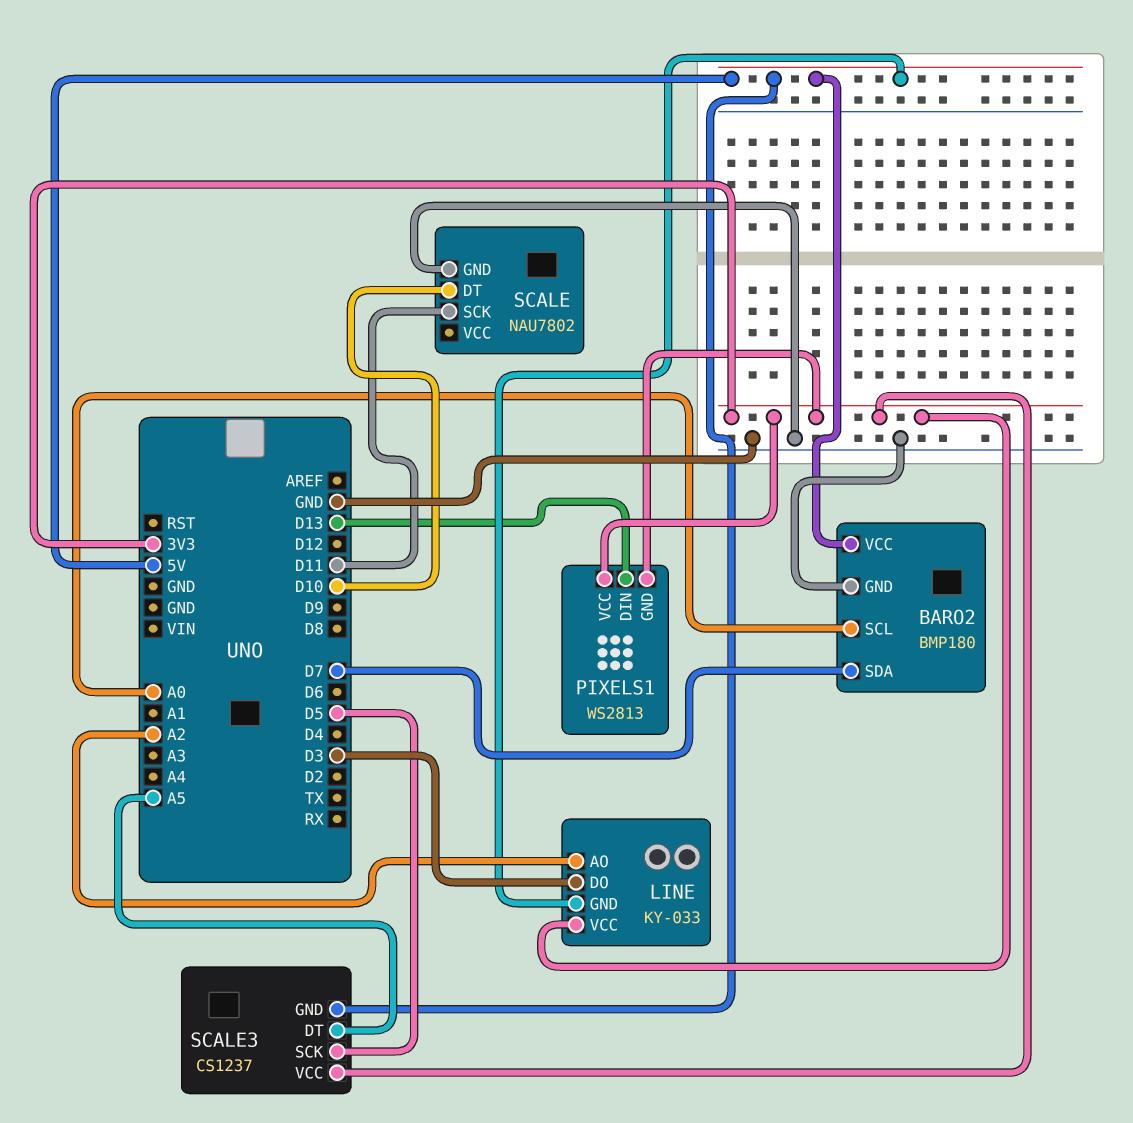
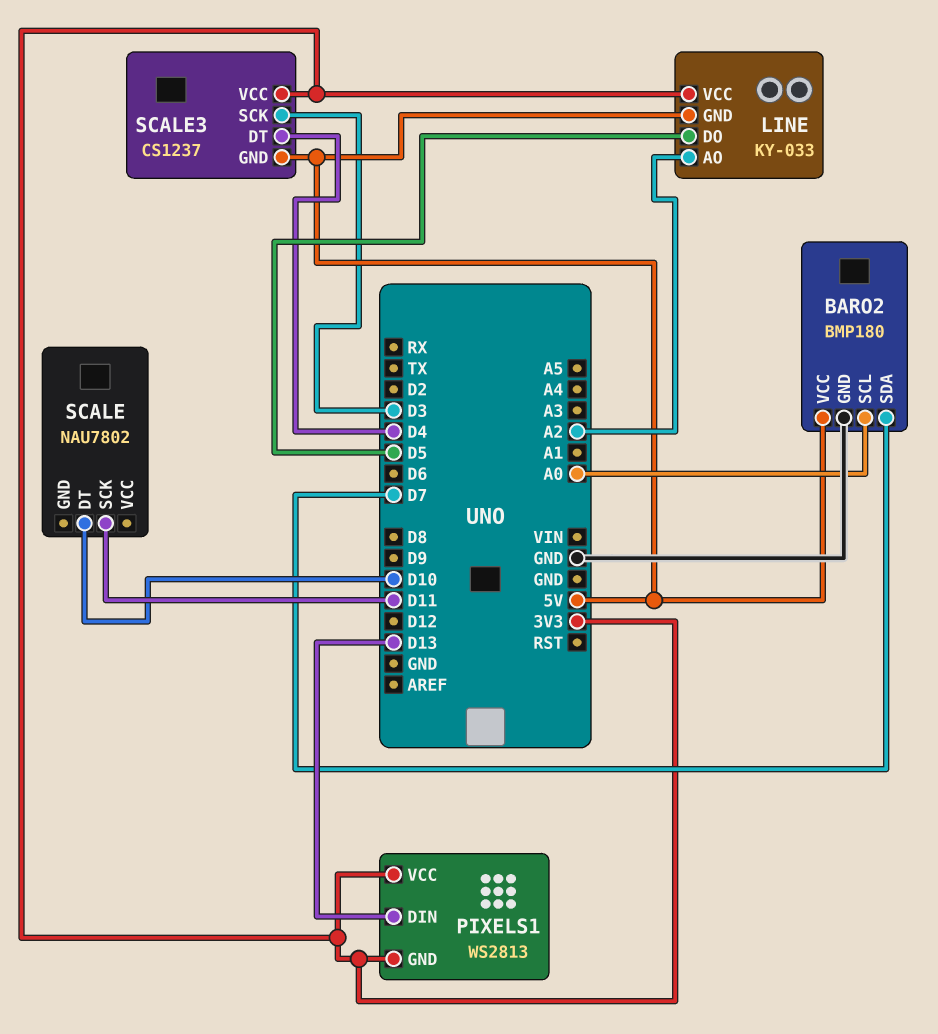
LINE pin DO: D3 -> D5
SCALE pin GND: GND -> none
SCALE3 pin DT: A5 -> D4
SCALE3 pin SCK: D5 -> D3

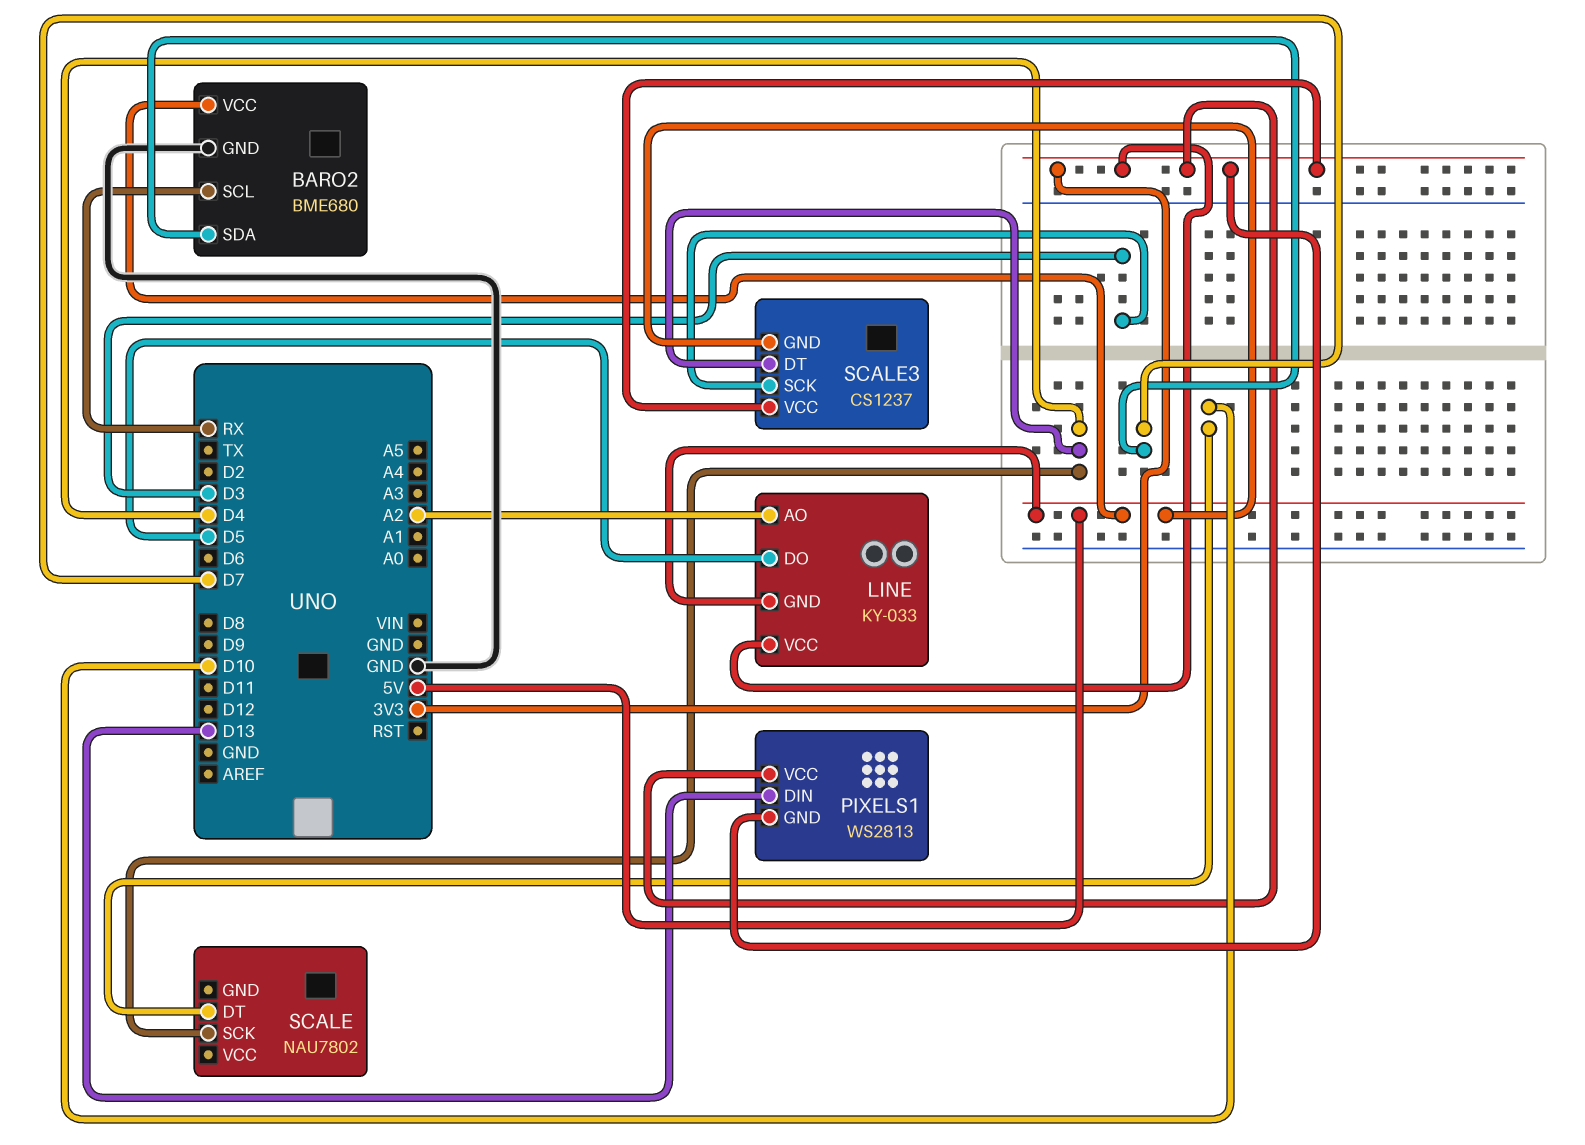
BARO2: BMP180 -> BME680
BARO2 pin SCL: A0 -> RX
SCALE pin SCK: D11 -> D4

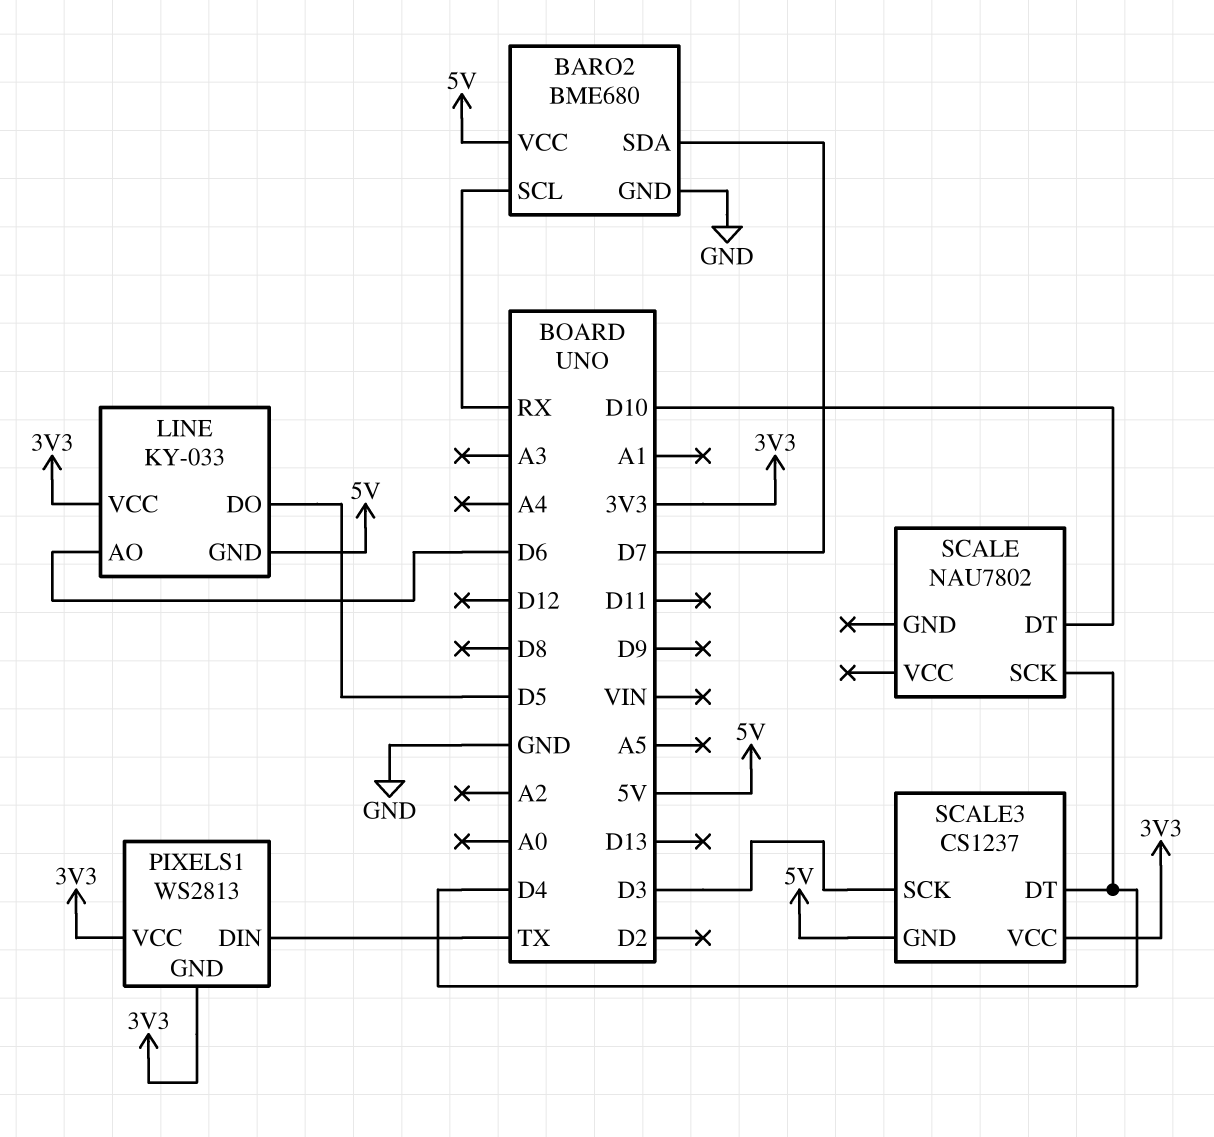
LINE pin AO: A2 -> D6
PIXELS1 pin DIN: D13 -> TX

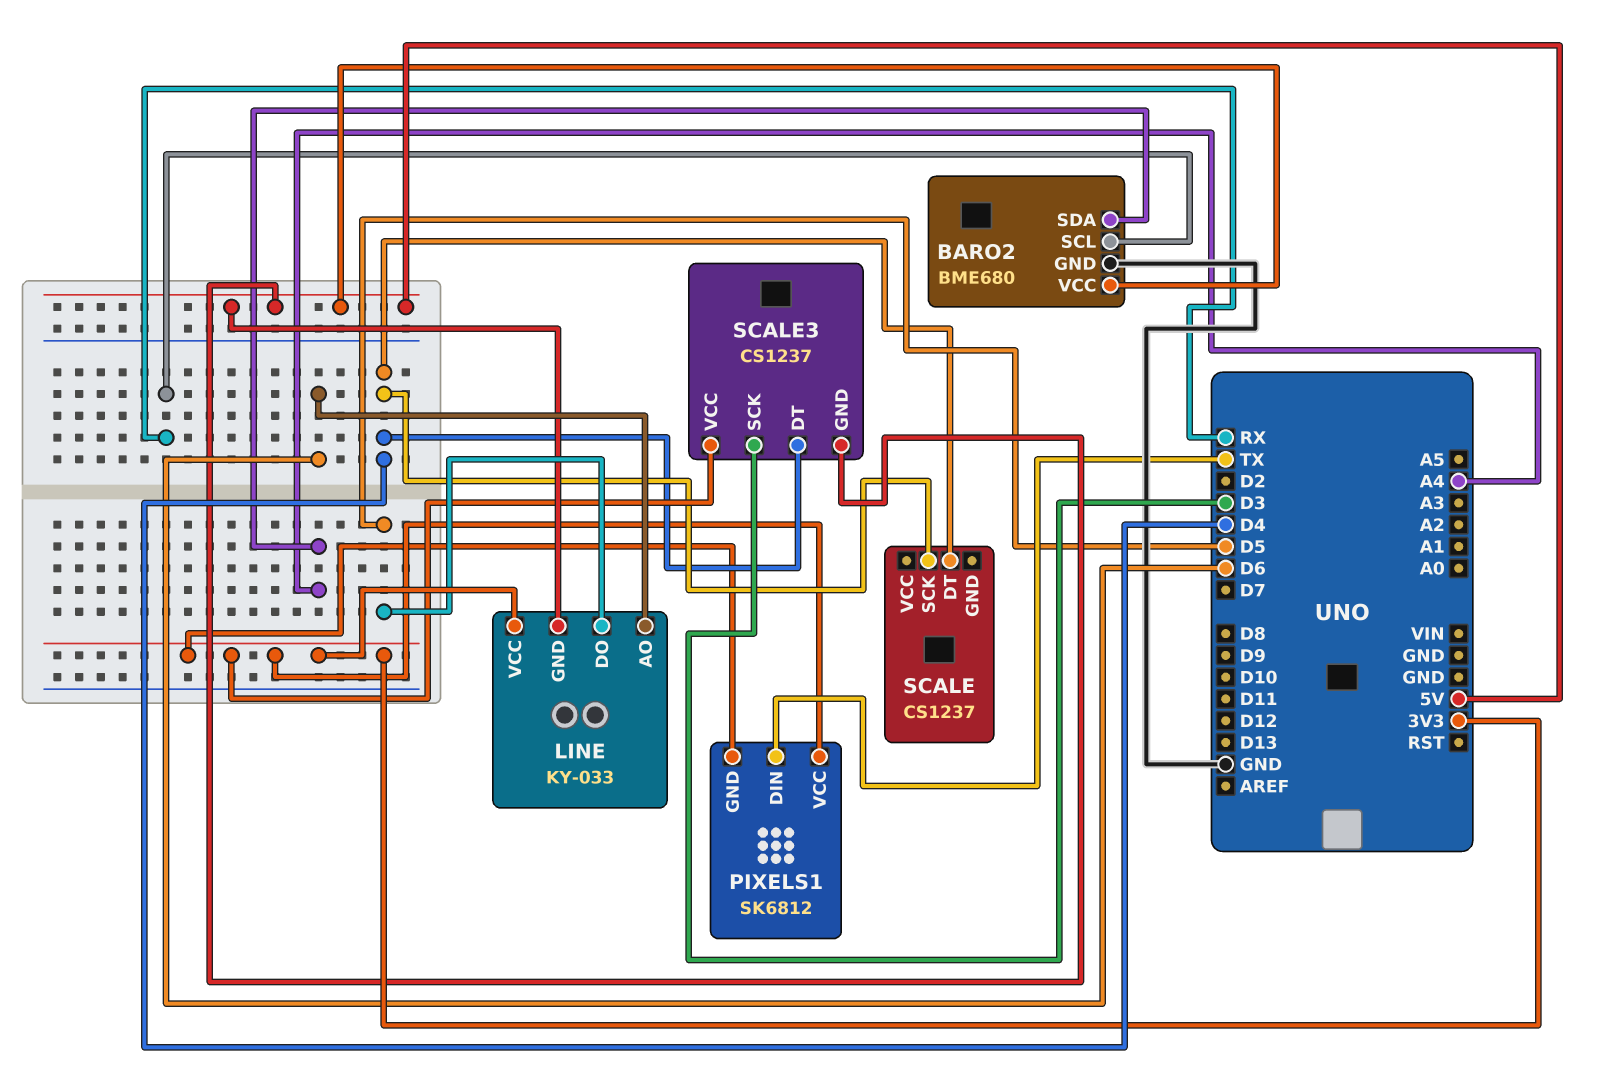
BARO2 pin SDA: D7 -> A4
PIXELS1: WS2813 -> SK6812
SCALE: NAU7802 -> CS1237
SCALE pin DT: D10 -> D4

